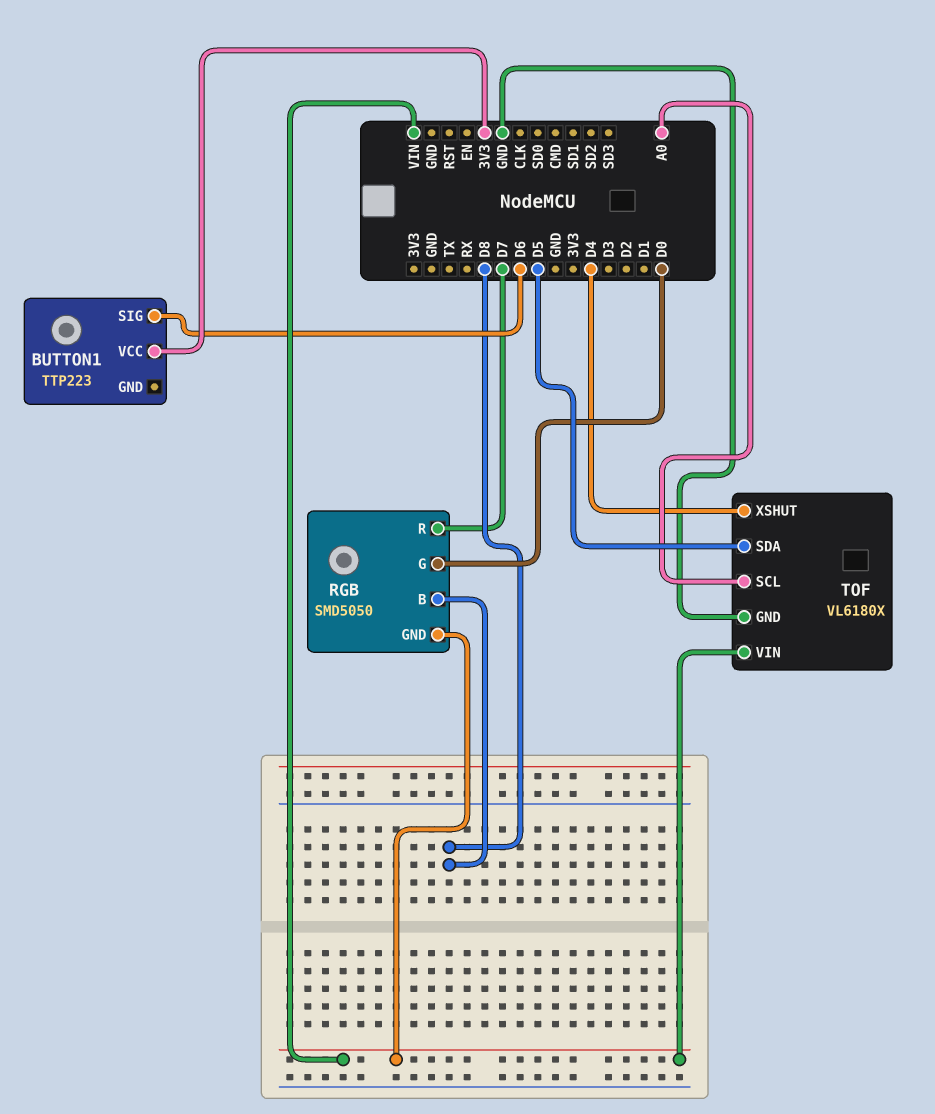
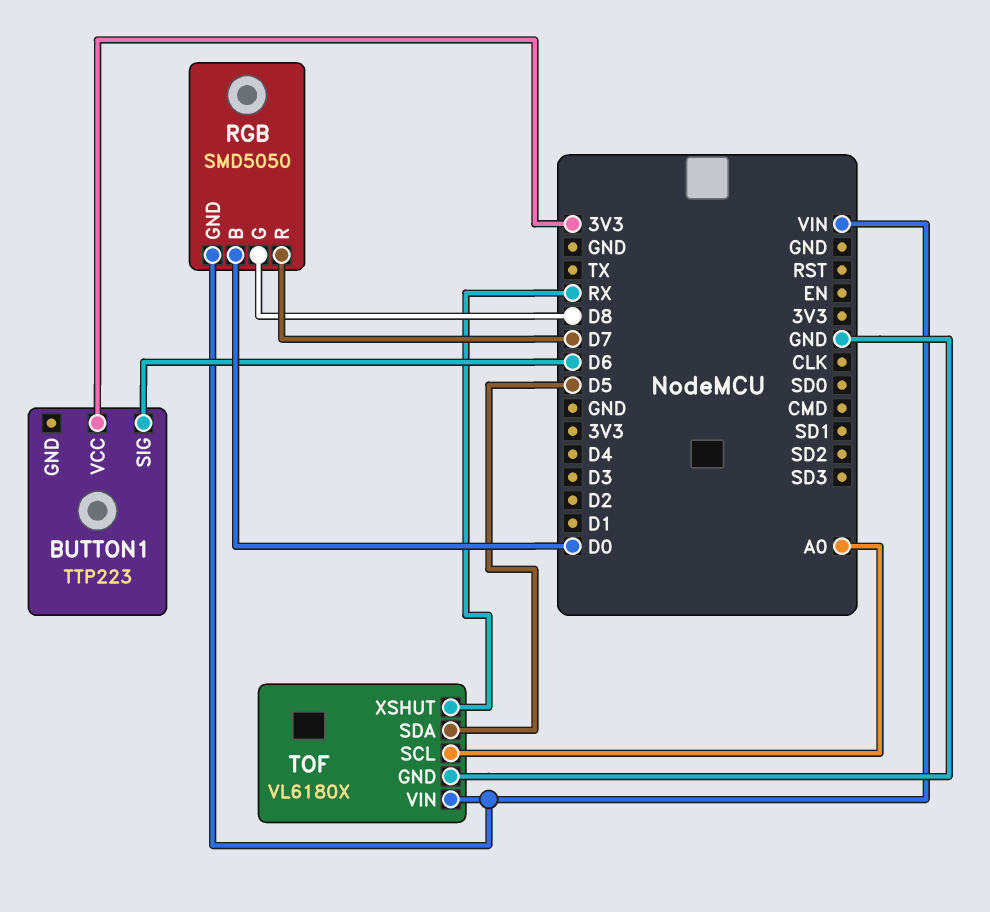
RGB pin B: D8 -> D0
RGB pin G: D0 -> D8
TOF pin XSHUT: D4 -> RX

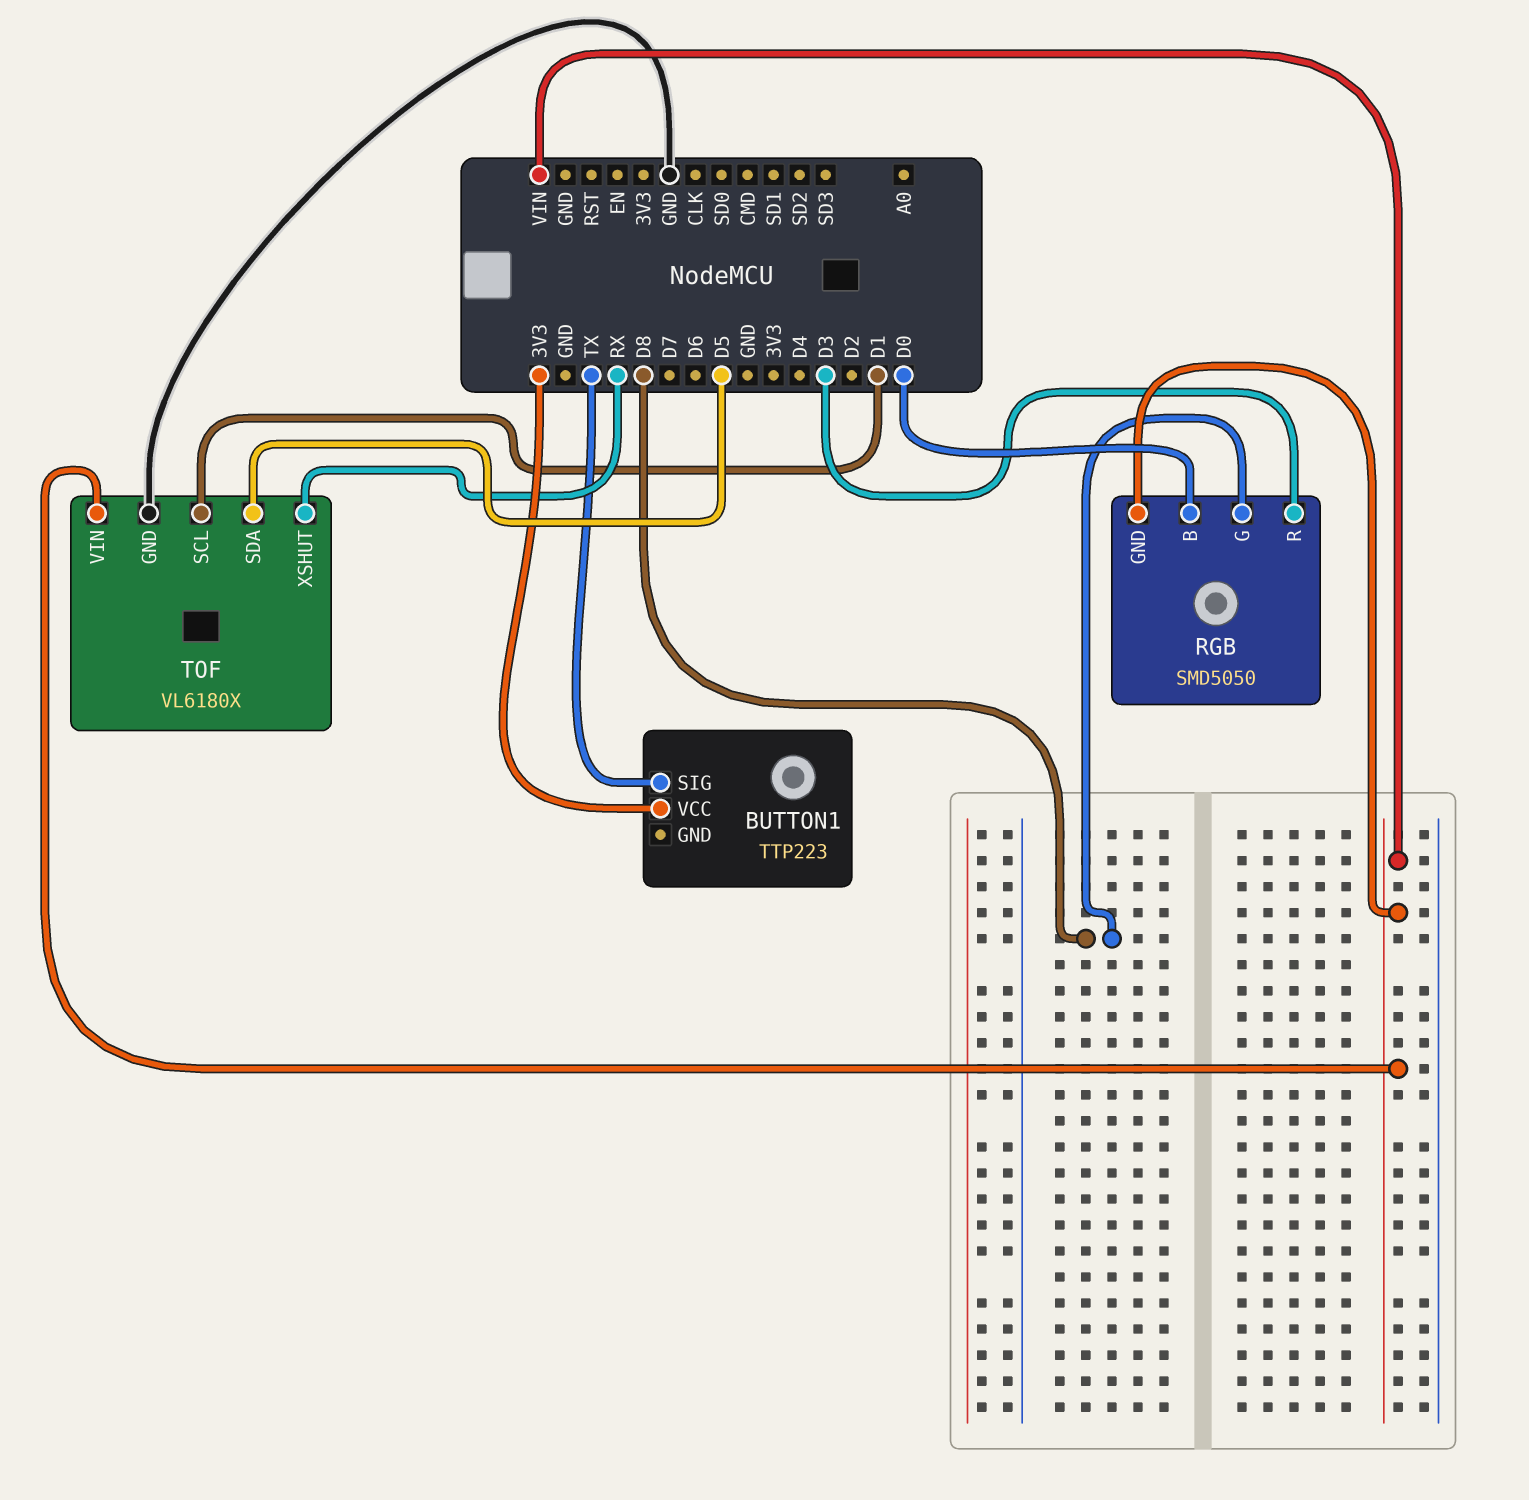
BUTTON1 pin SIG: D6 -> TX
RGB pin R: D7 -> D3
TOF pin SCL: A0 -> D1

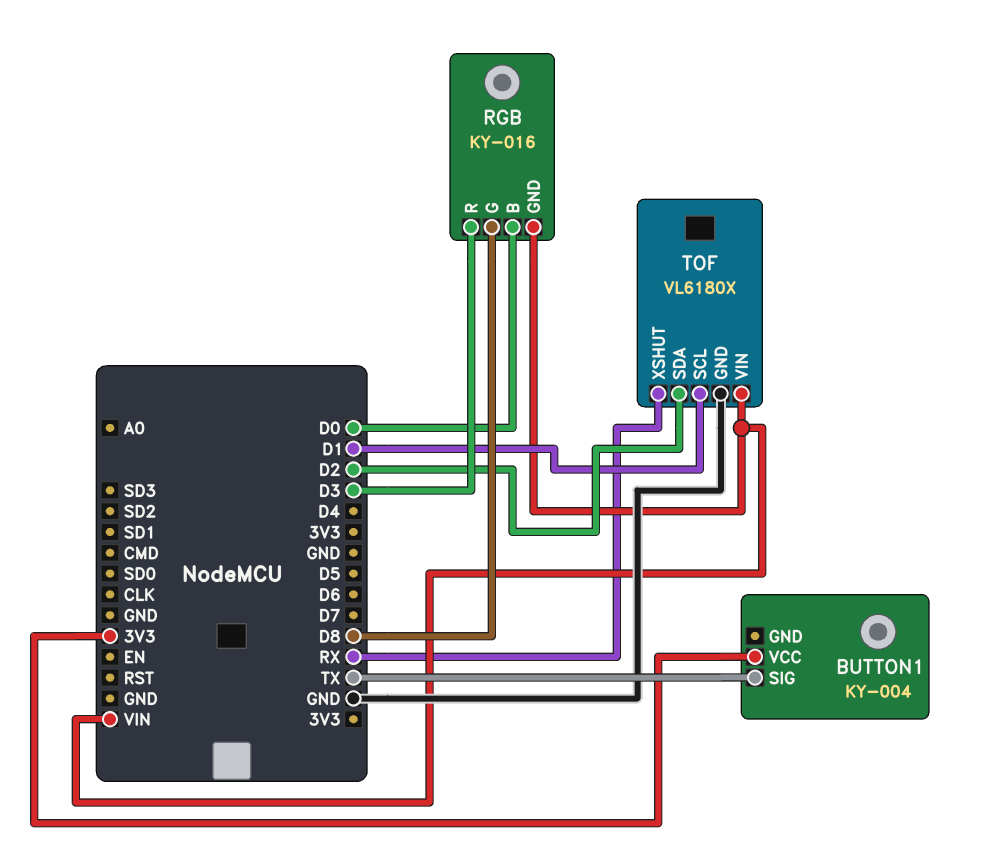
BUTTON1: TTP223 -> KY-004
RGB: SMD5050 -> KY-016
TOF pin SDA: D5 -> D2

